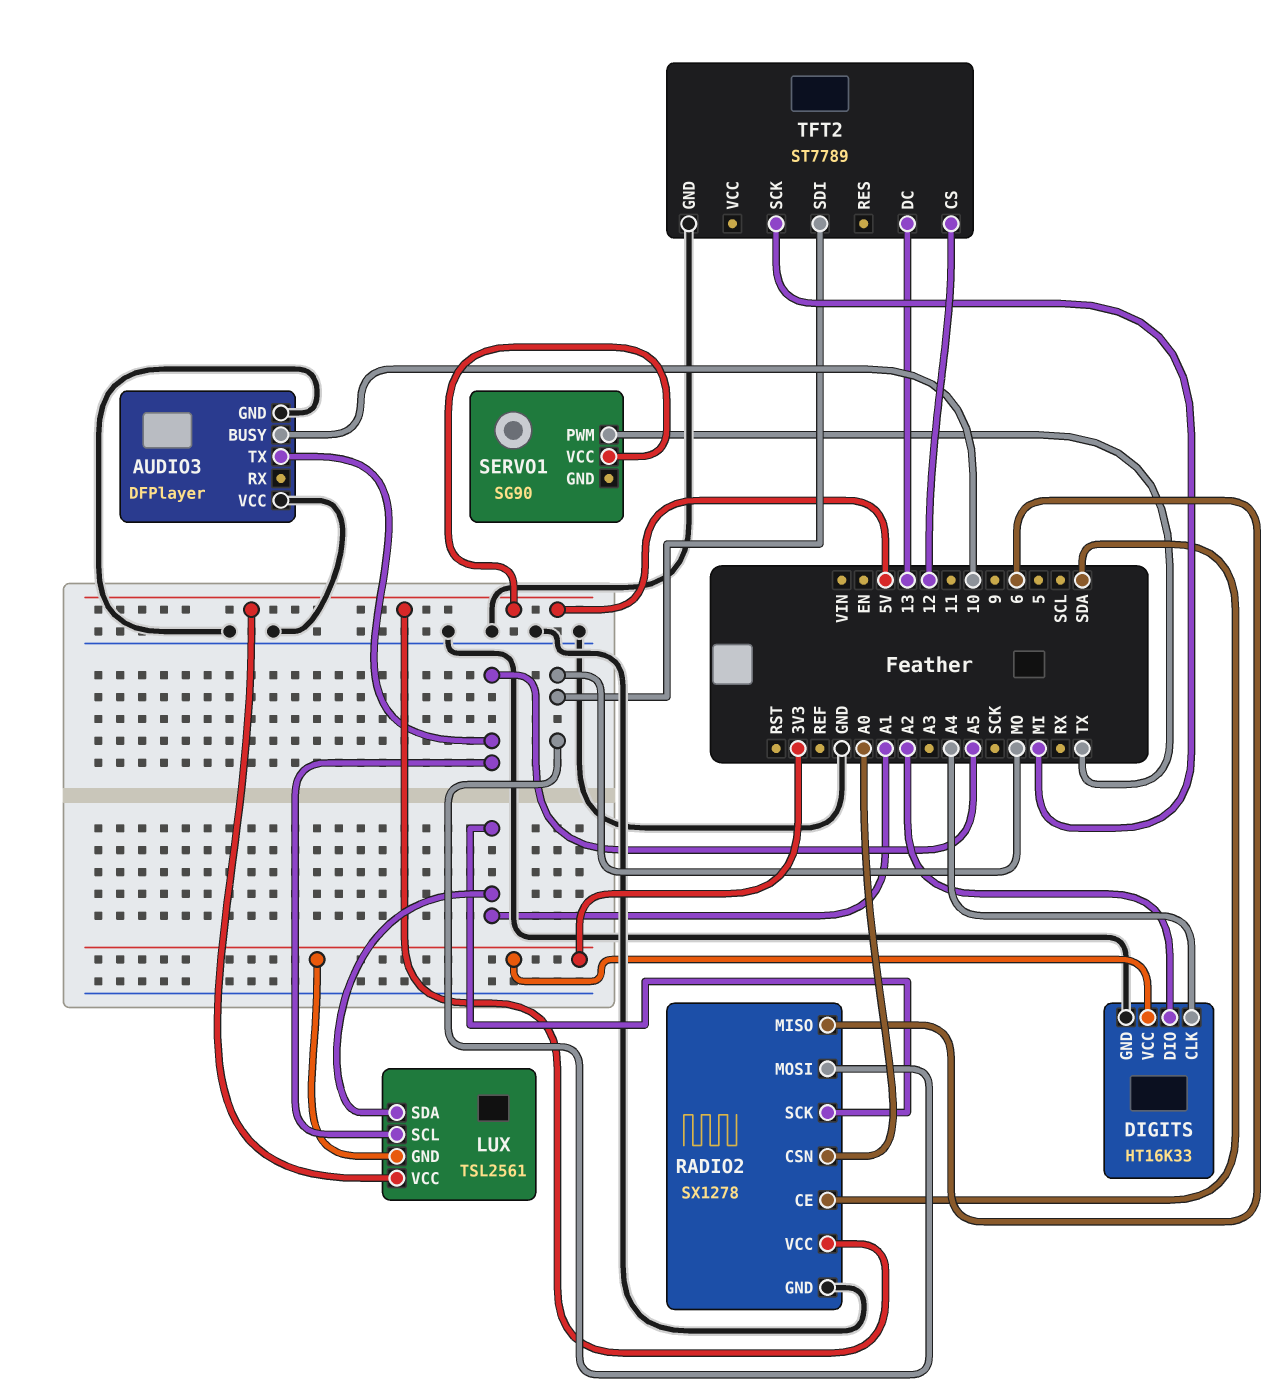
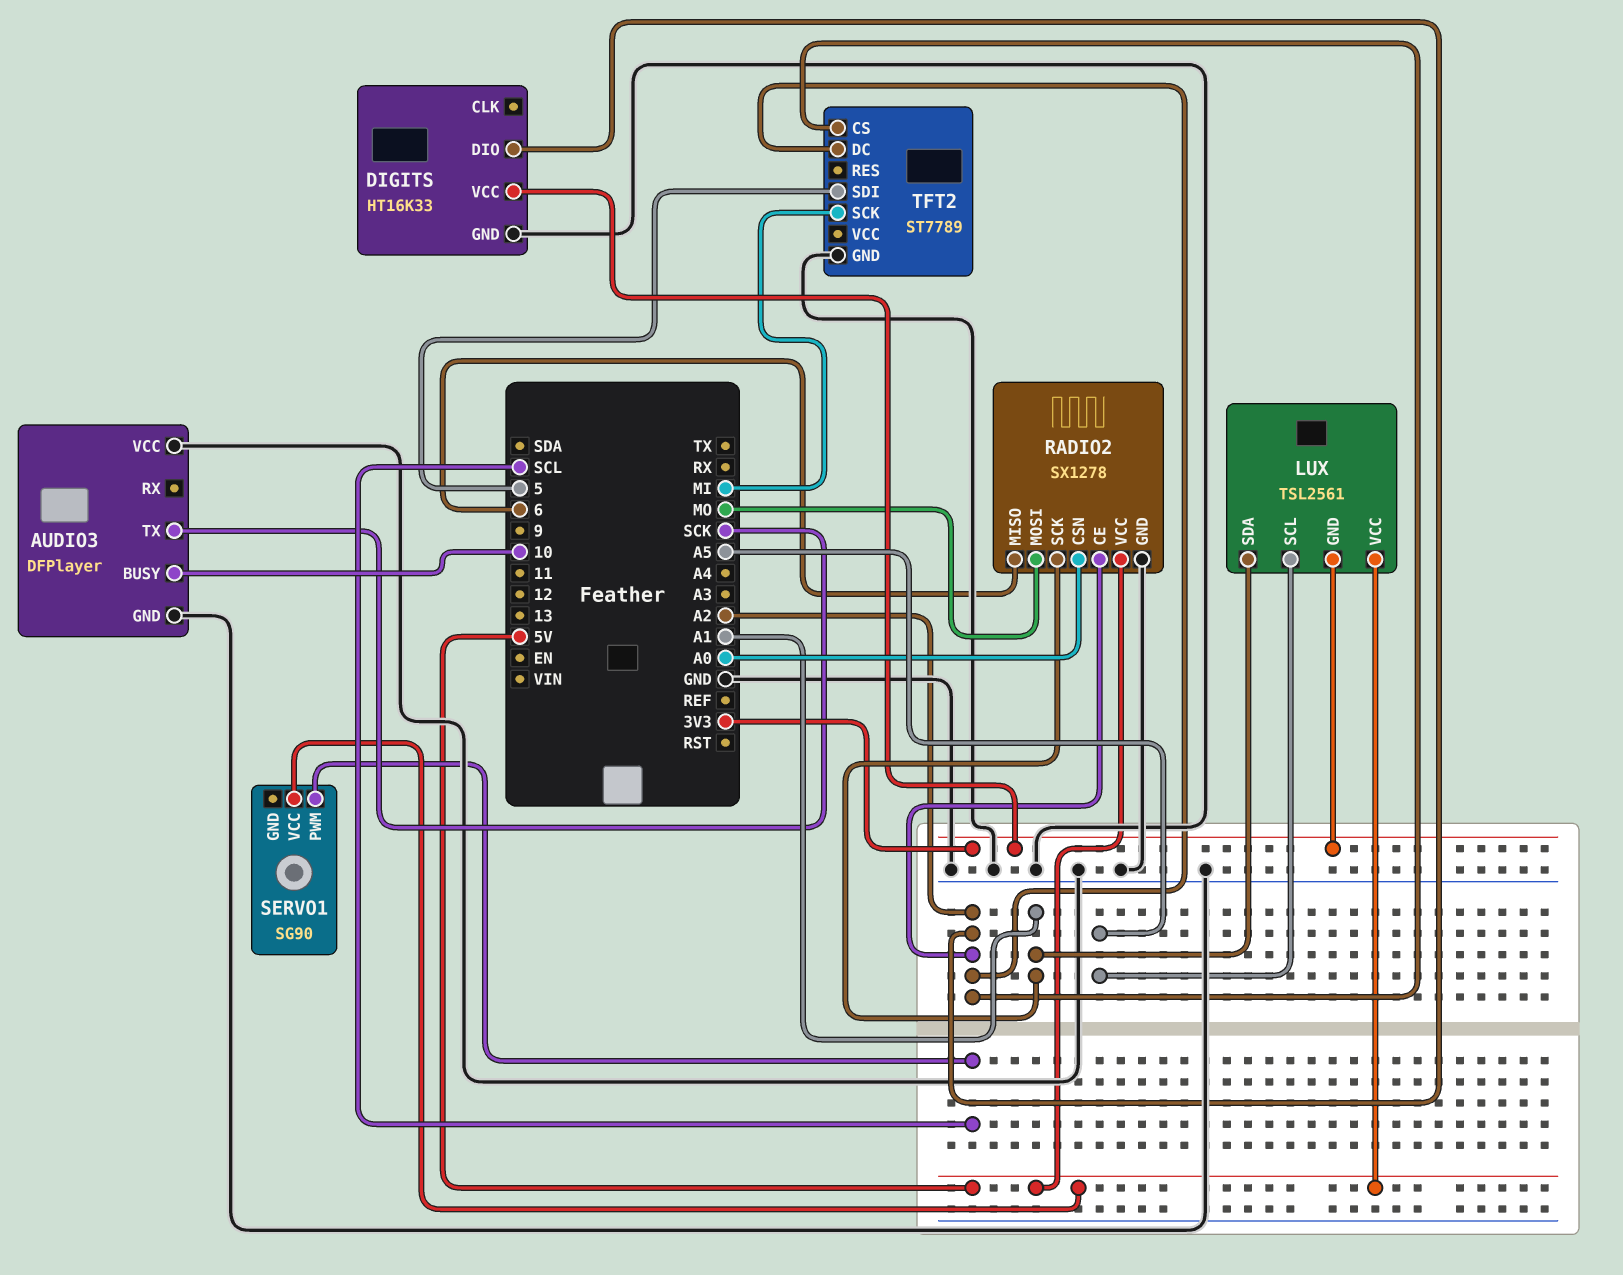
AUDIO3 pin TX: A5 -> SCK
DIGITS pin CLK: A4 -> none
RADIO2 pin CE: SDA -> A2
SERVO1 pin PWM: TX -> SCL
TFT2 pin CS: 12 -> A2
TFT2 pin DC: 13 -> A2
TFT2 pin SDI: MO -> 5

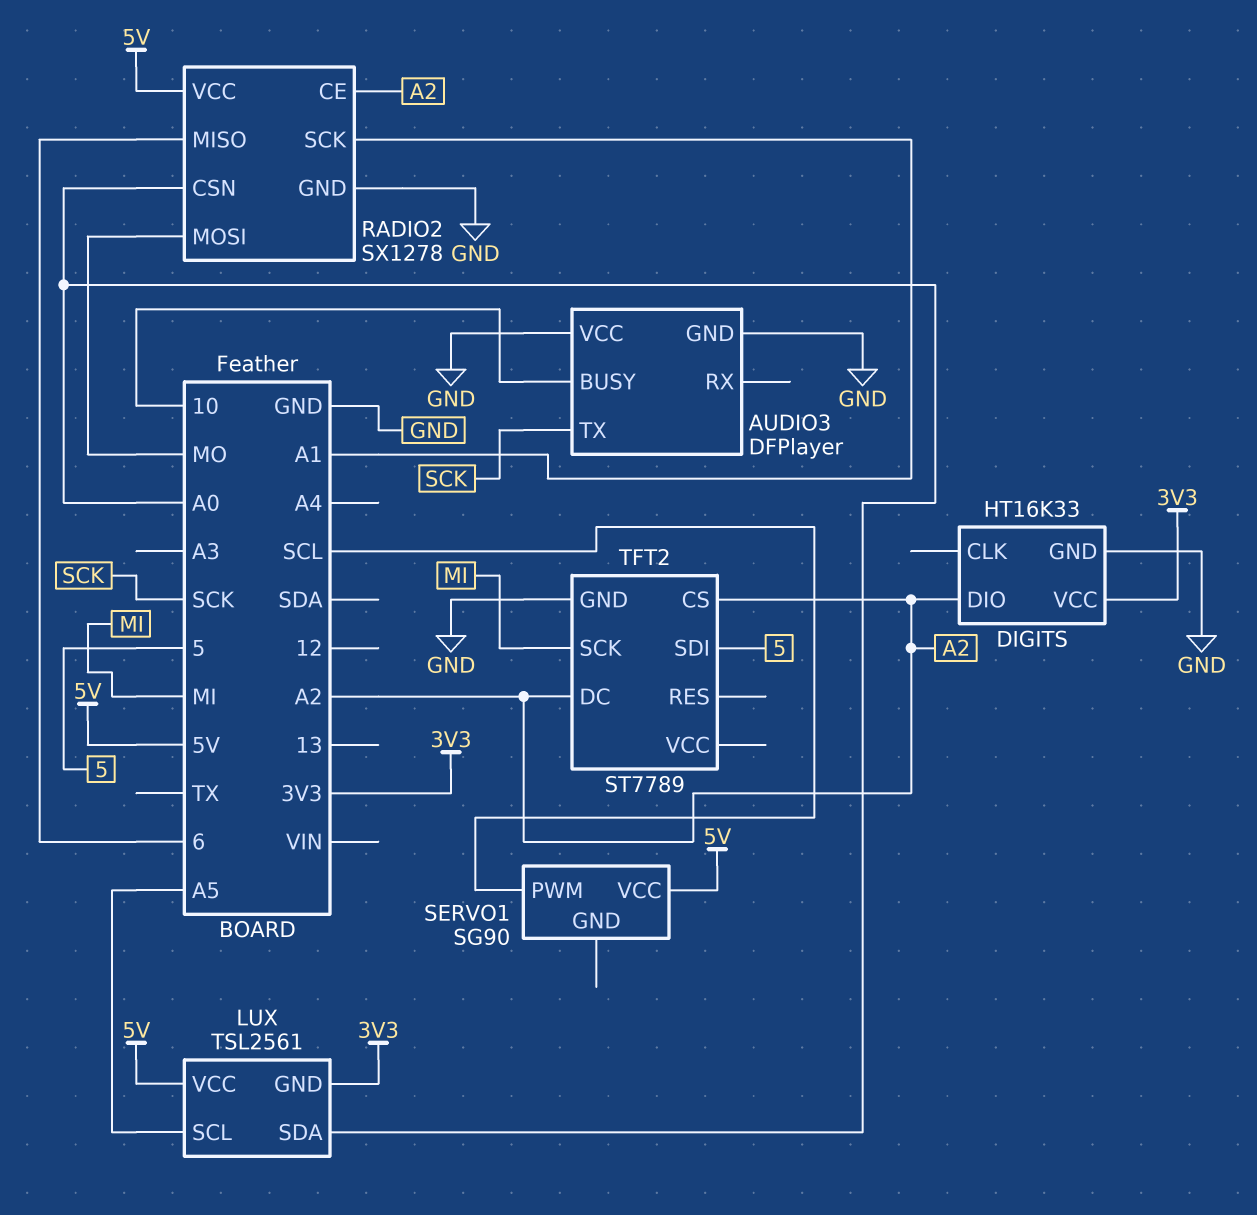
LUX pin SDA: A1 -> A0

